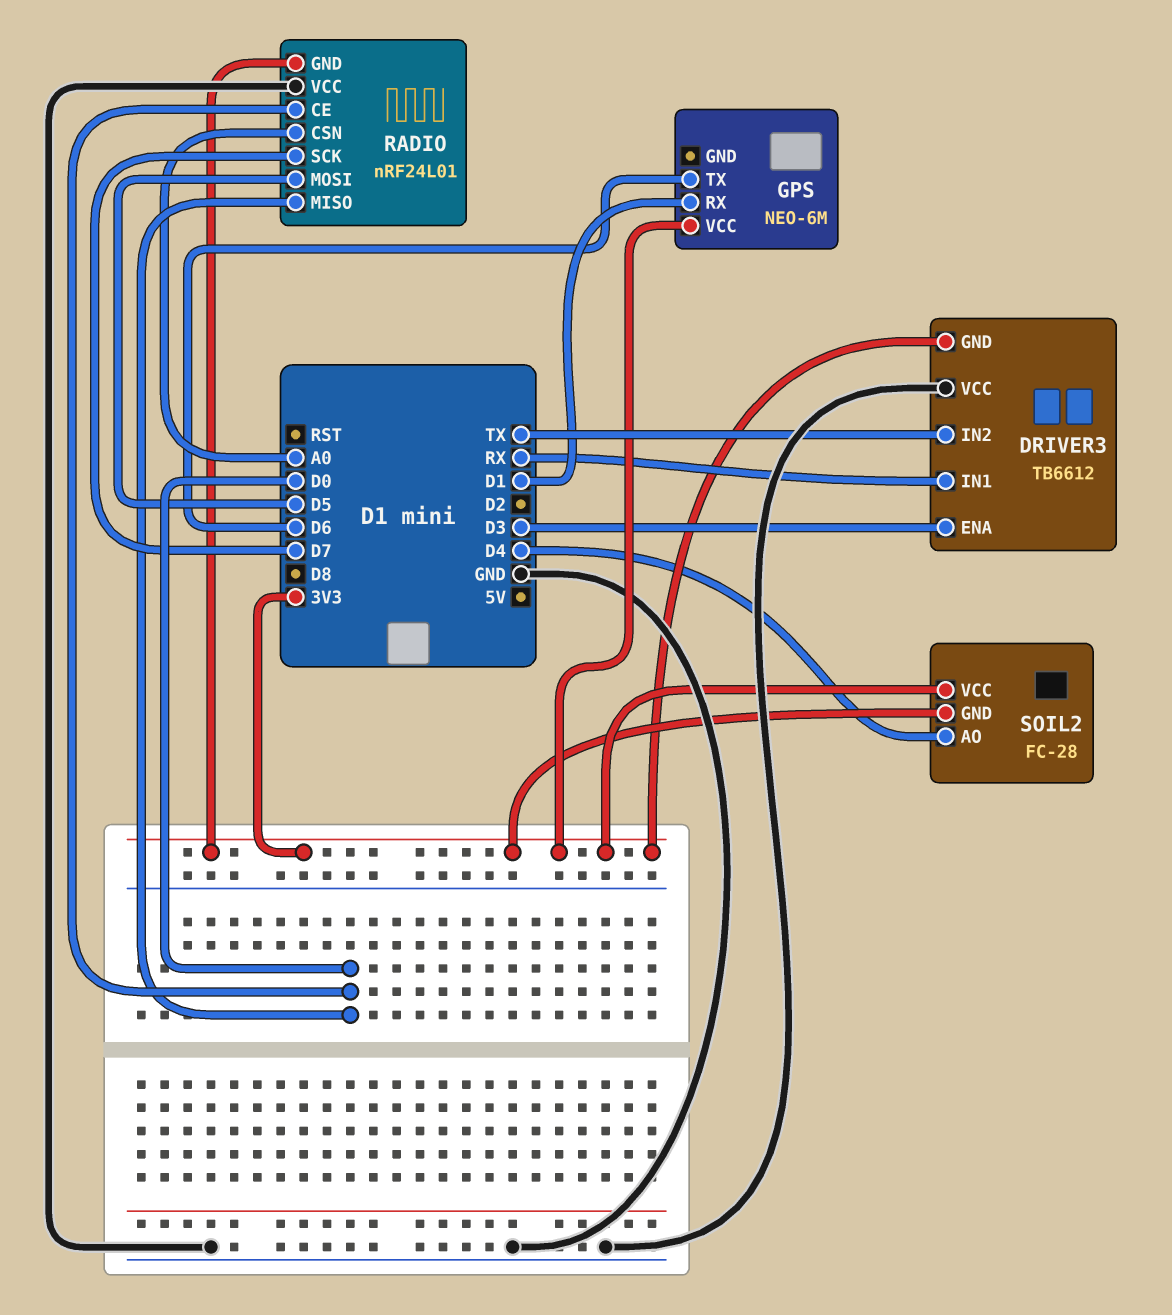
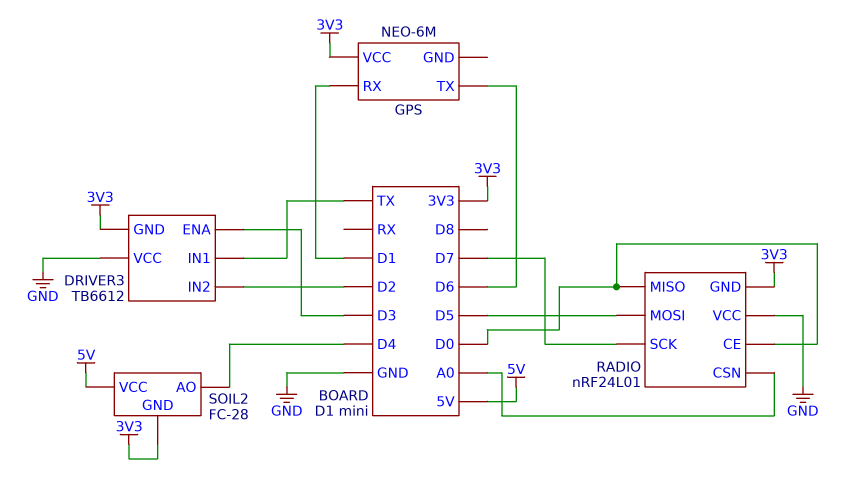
DRIVER3 pin IN1: RX -> TX
DRIVER3 pin IN2: TX -> D2
SOIL2 pin VCC: 3V3 -> 5V

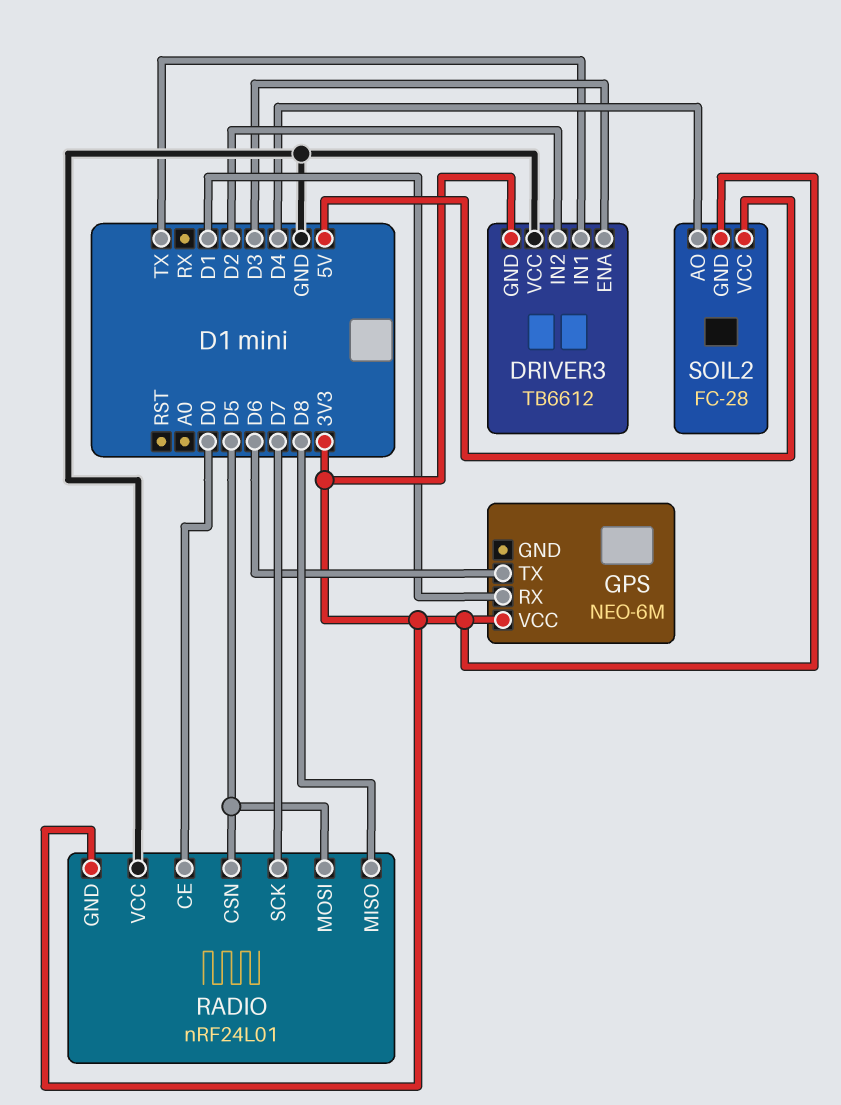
RADIO pin CSN: A0 -> D5
RADIO pin MISO: D0 -> D8

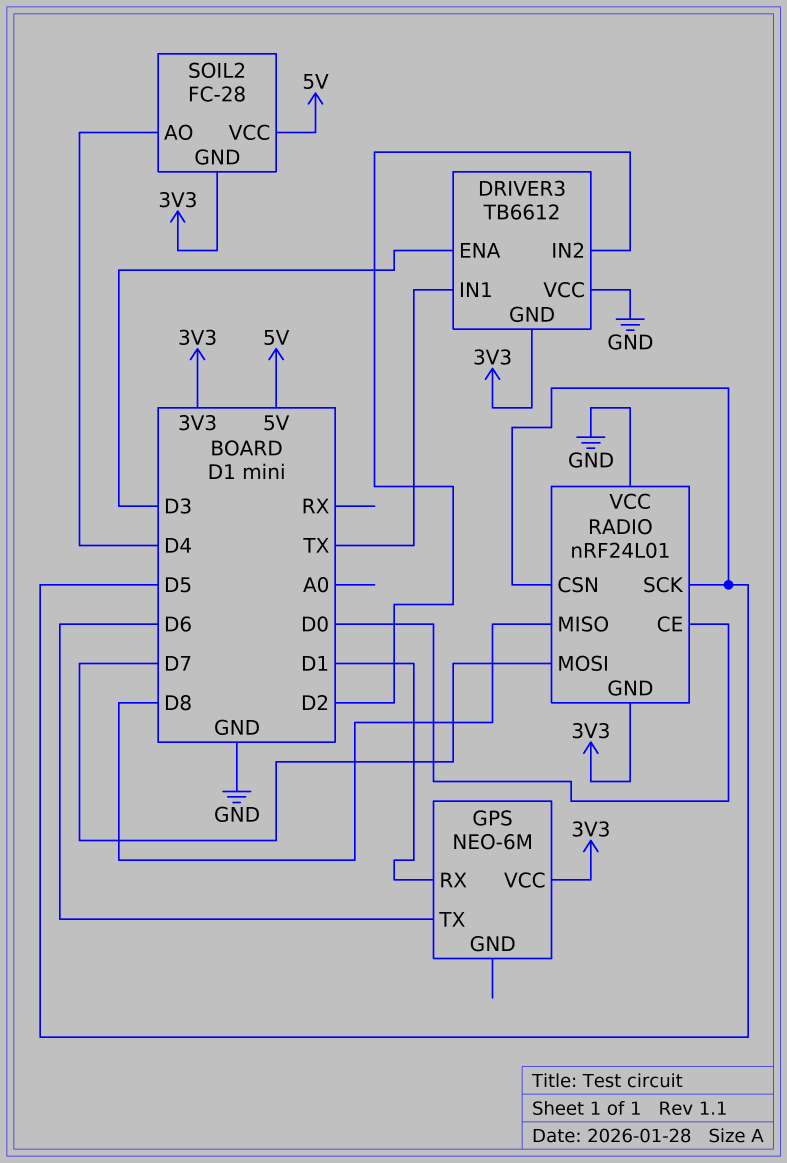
RADIO pin MOSI: D5 -> D7
RADIO pin SCK: D7 -> D5

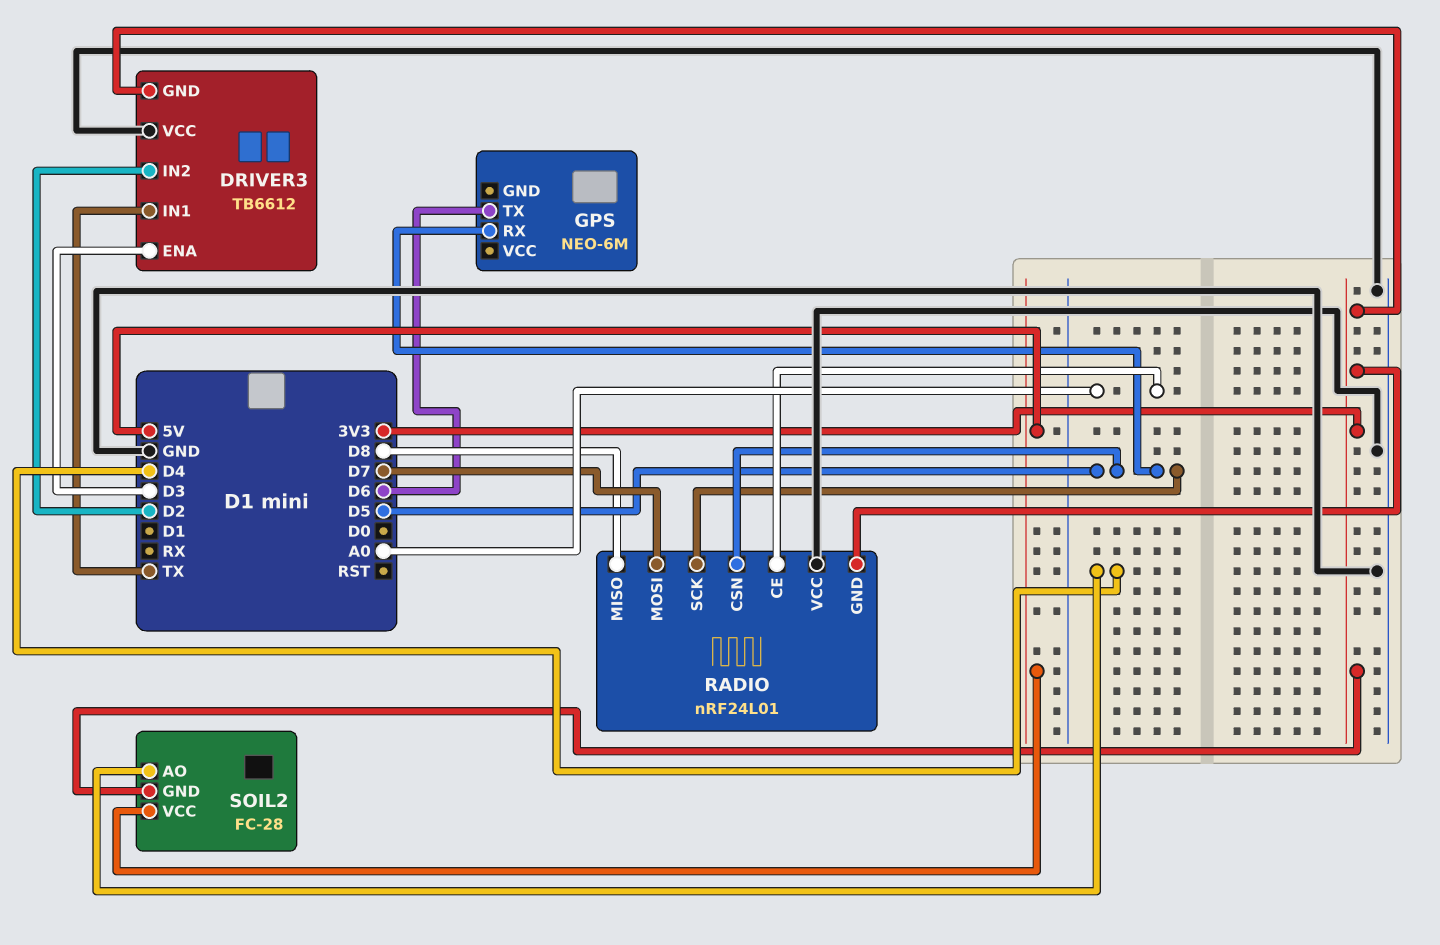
GPS pin RX: D1 -> D5
GPS pin VCC: 3V3 -> none
RADIO pin CE: D0 -> A0

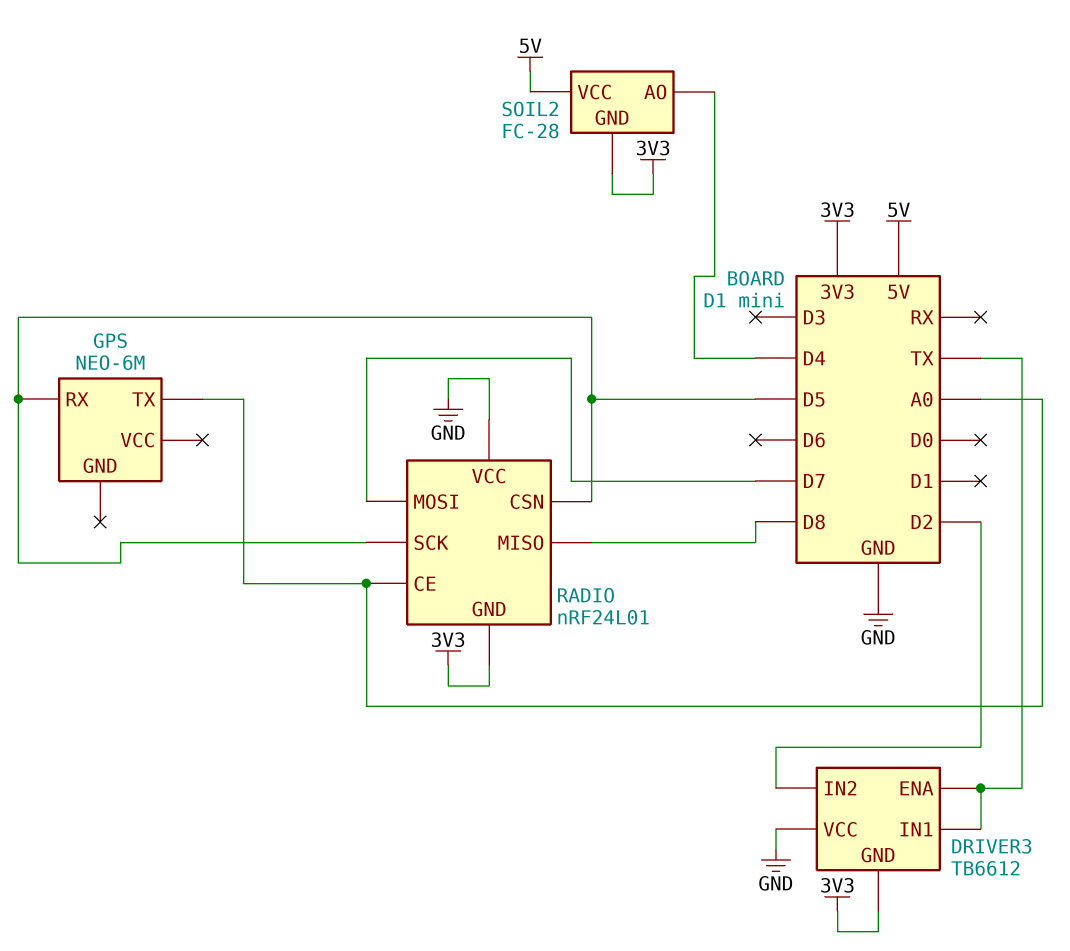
DRIVER3 pin ENA: D3 -> TX
GPS pin TX: D6 -> A0

